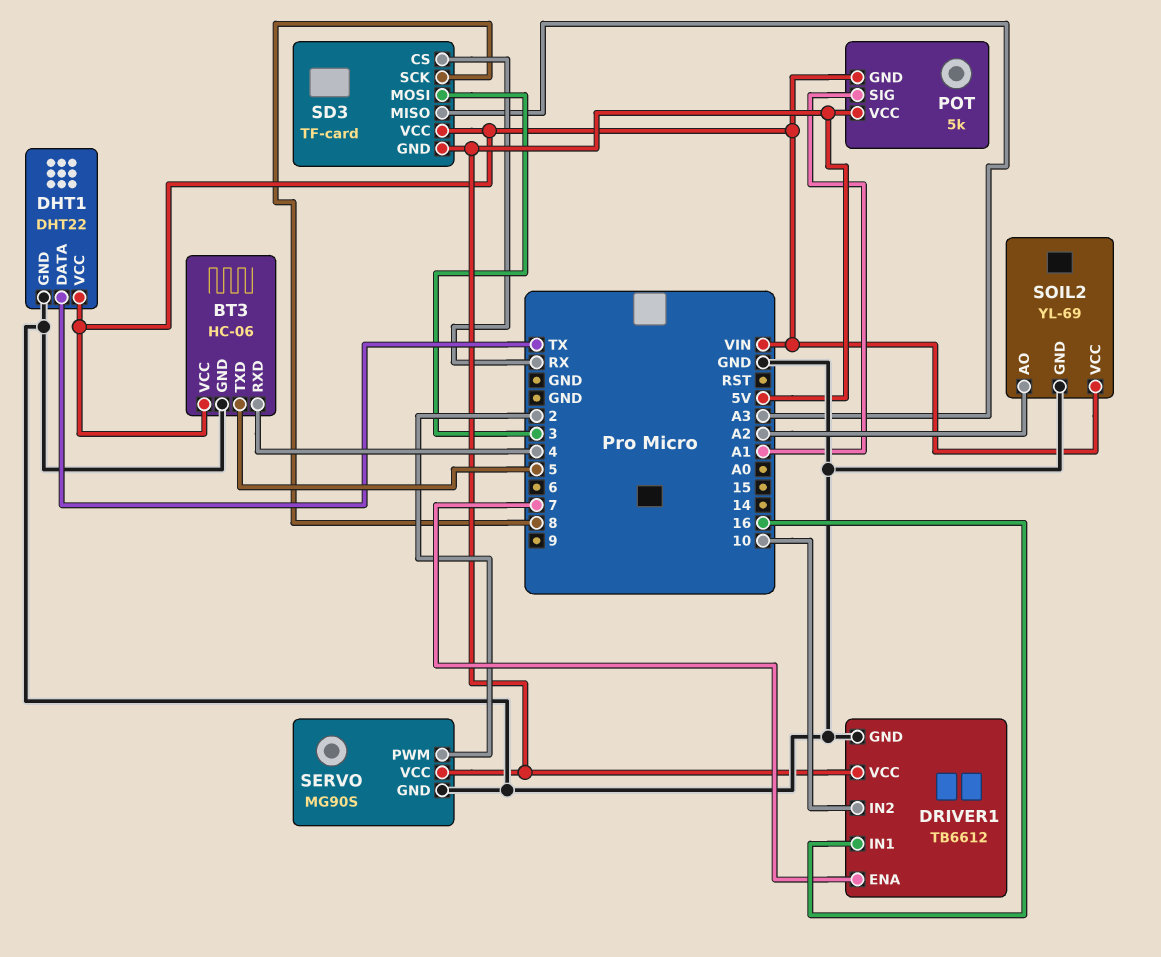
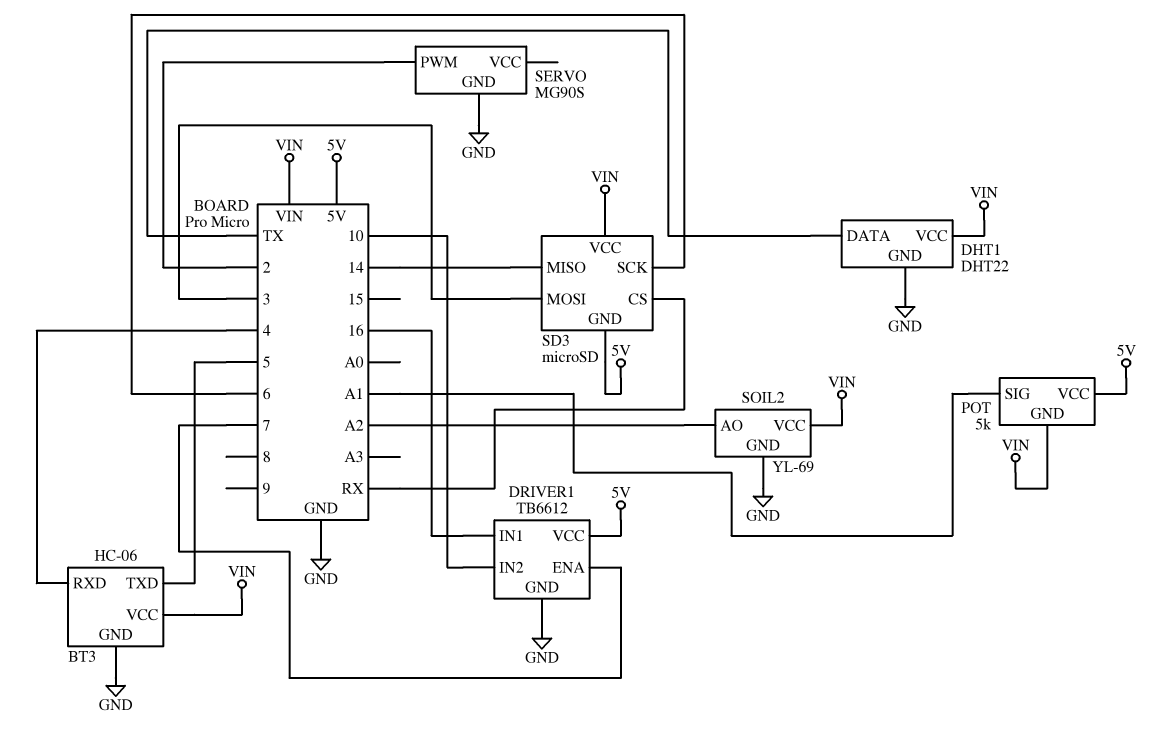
SD3: TF-card -> microSD
SD3 pin MISO: A3 -> 14
SD3 pin SCK: 8 -> 6
SERVO pin VCC: 5V -> none

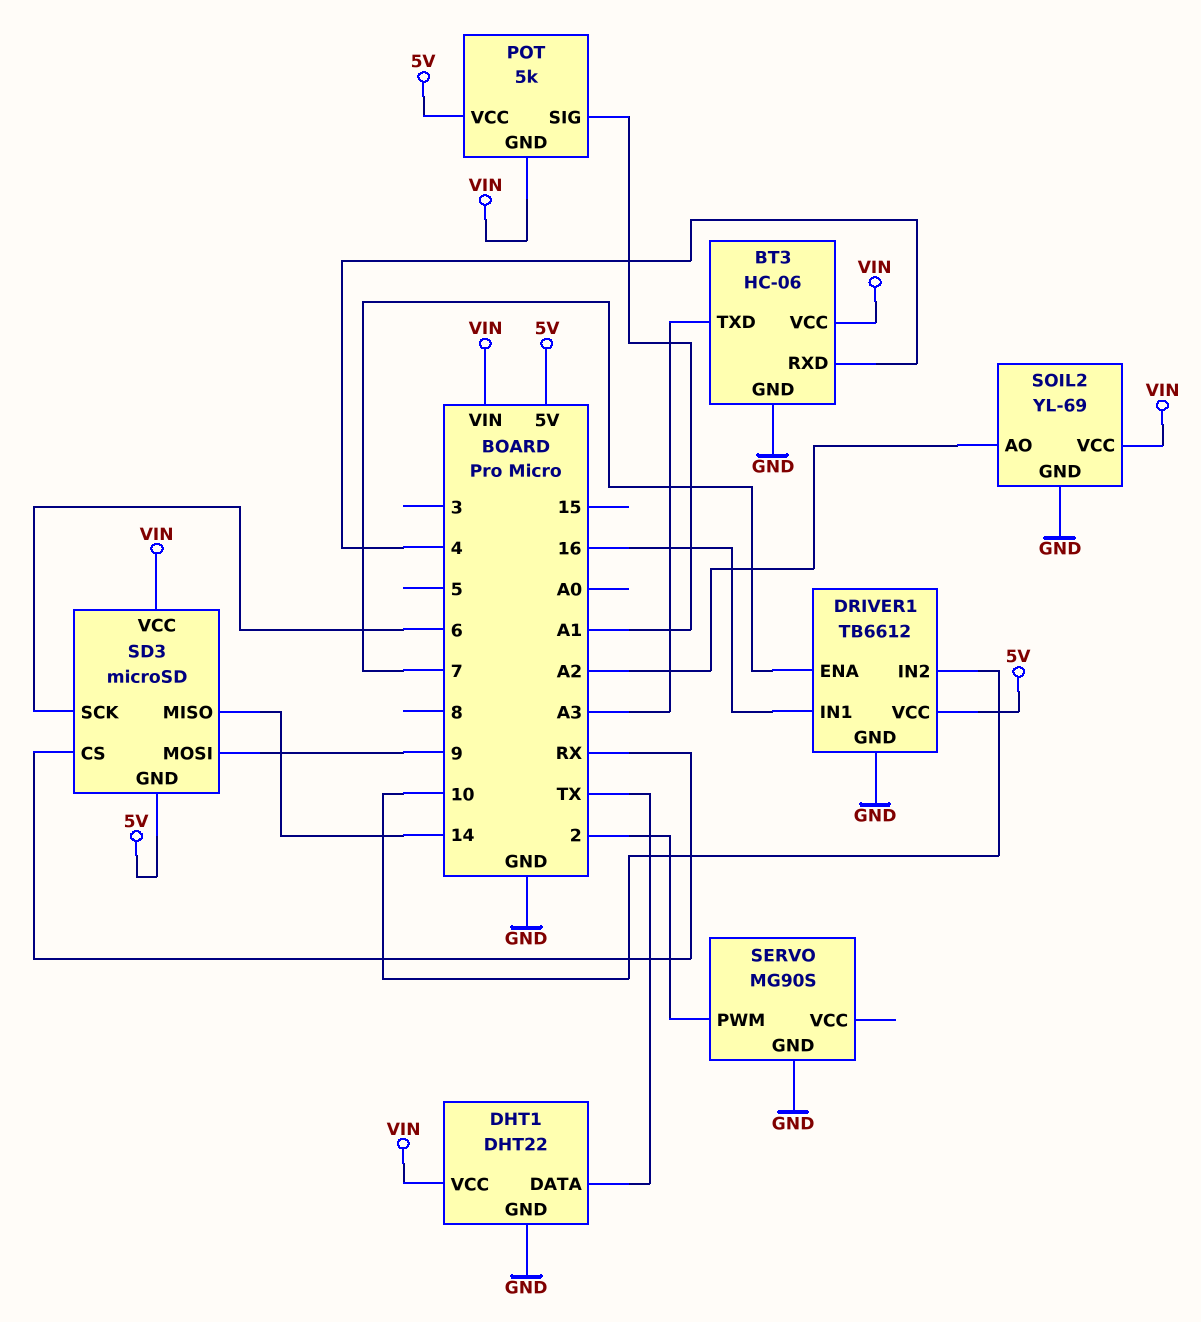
BT3 pin TXD: 5 -> A3
SD3 pin MOSI: 3 -> 9

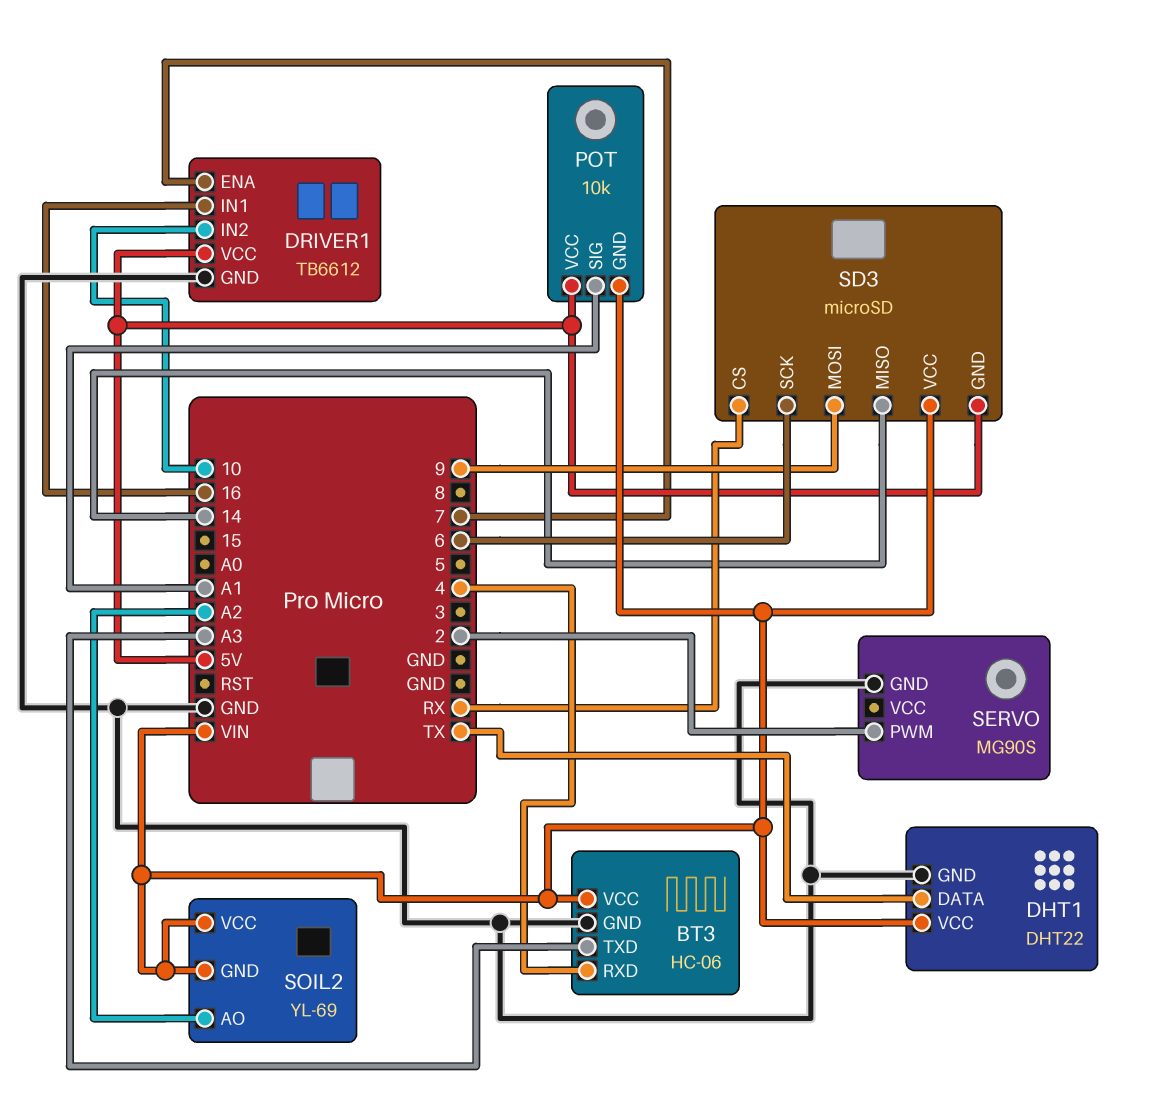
POT: 5k -> 10k
SOIL2 pin GND: GND -> VIN

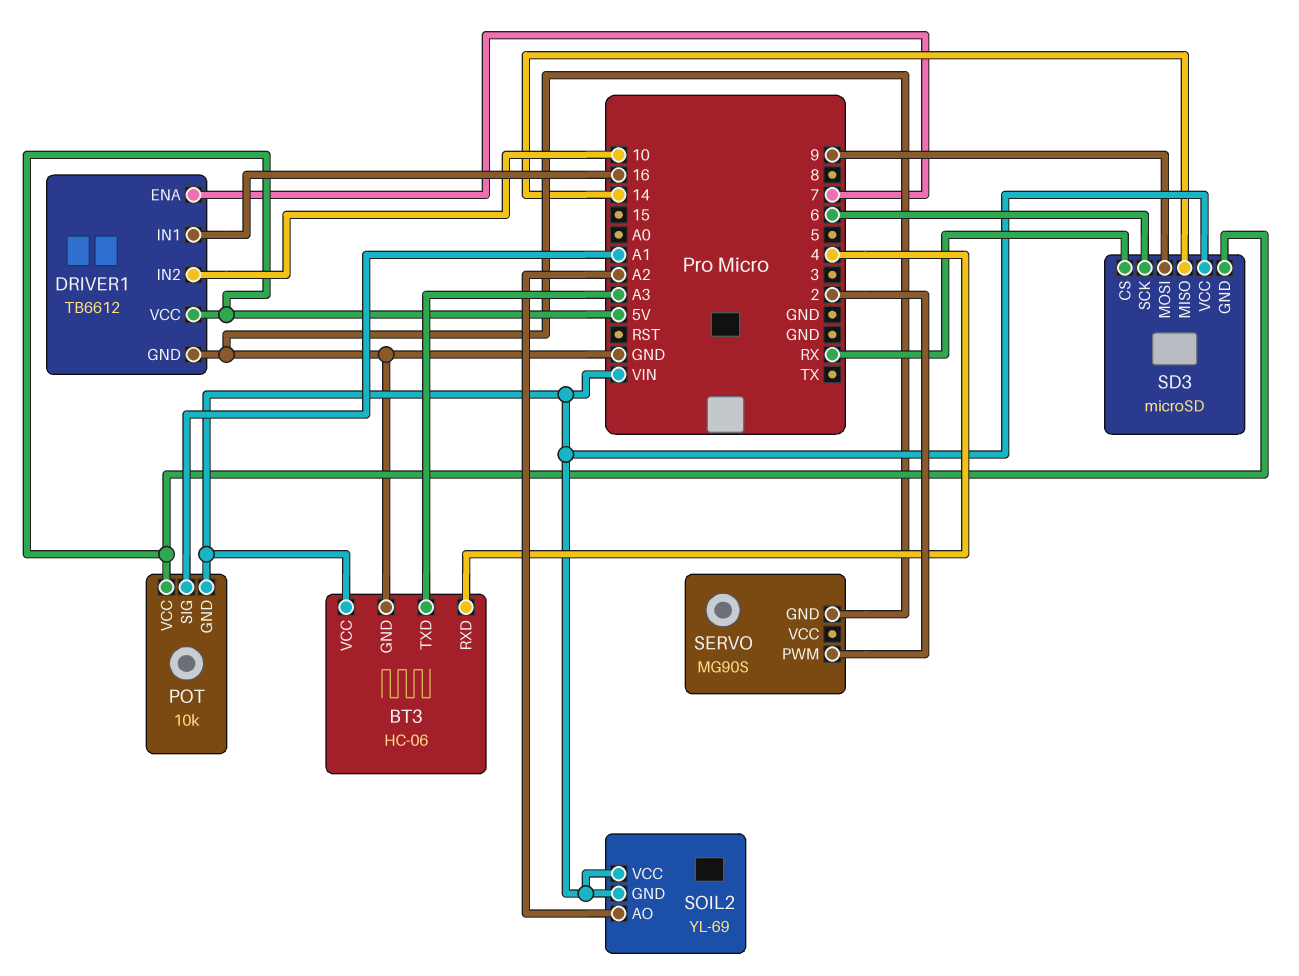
DHT1: DHT22 -> none
DHT1 pin DATA: TX -> none
DHT1 pin GND: GND -> none
DHT1 pin VCC: VIN -> none

